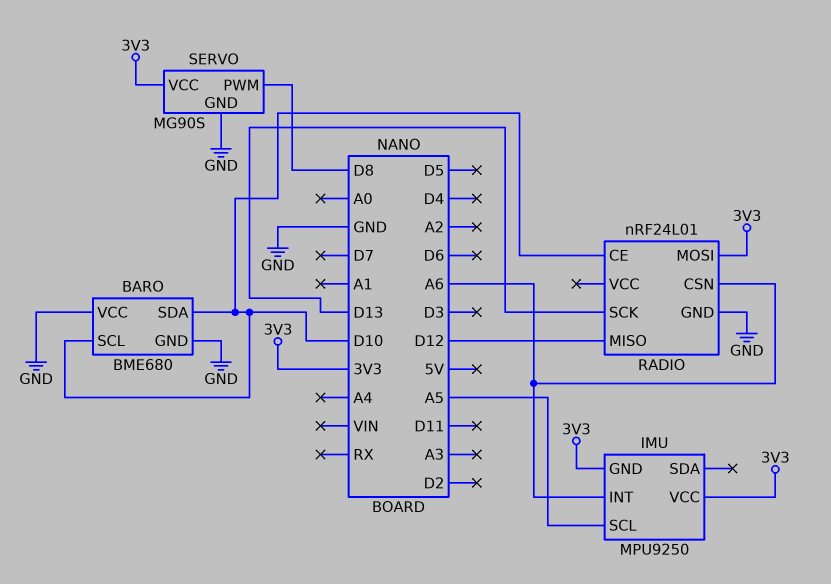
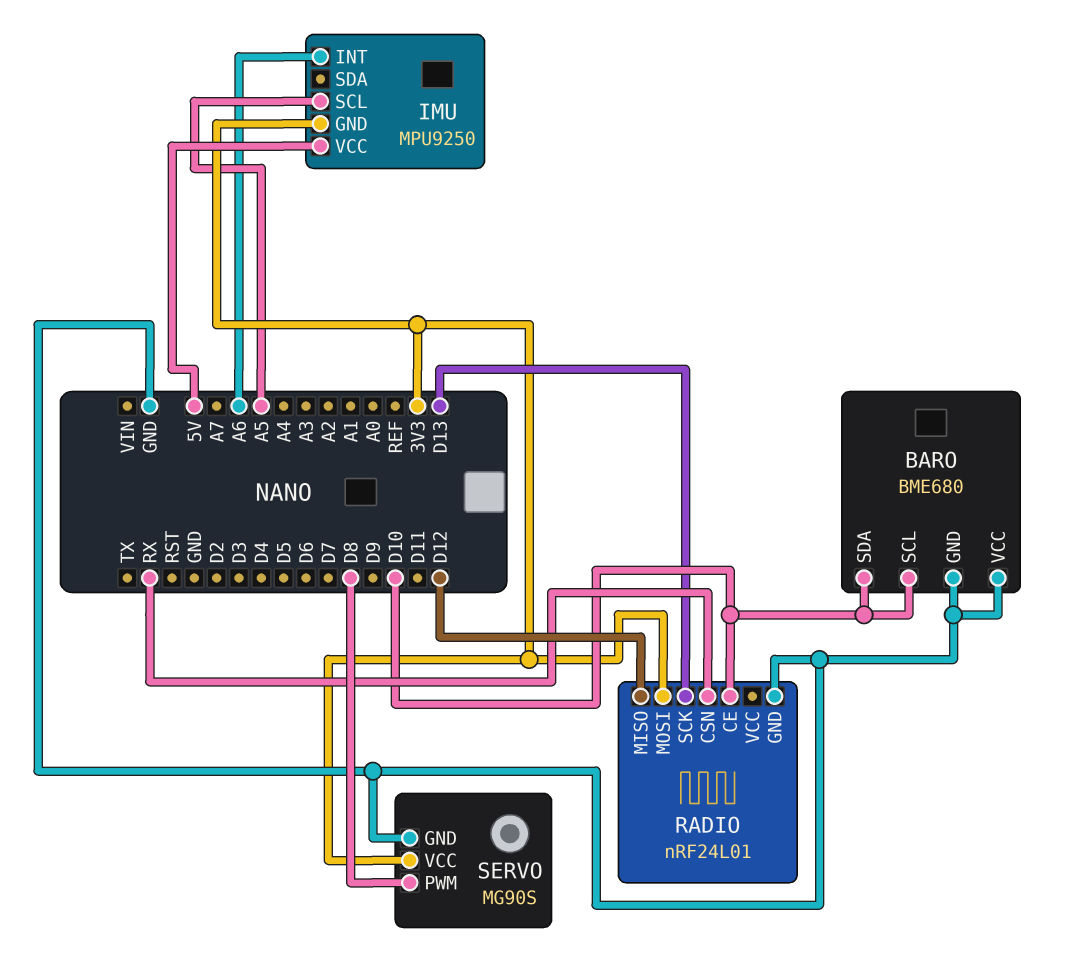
IMU pin VCC: 3V3 -> 5V
RADIO pin CSN: A6 -> RX

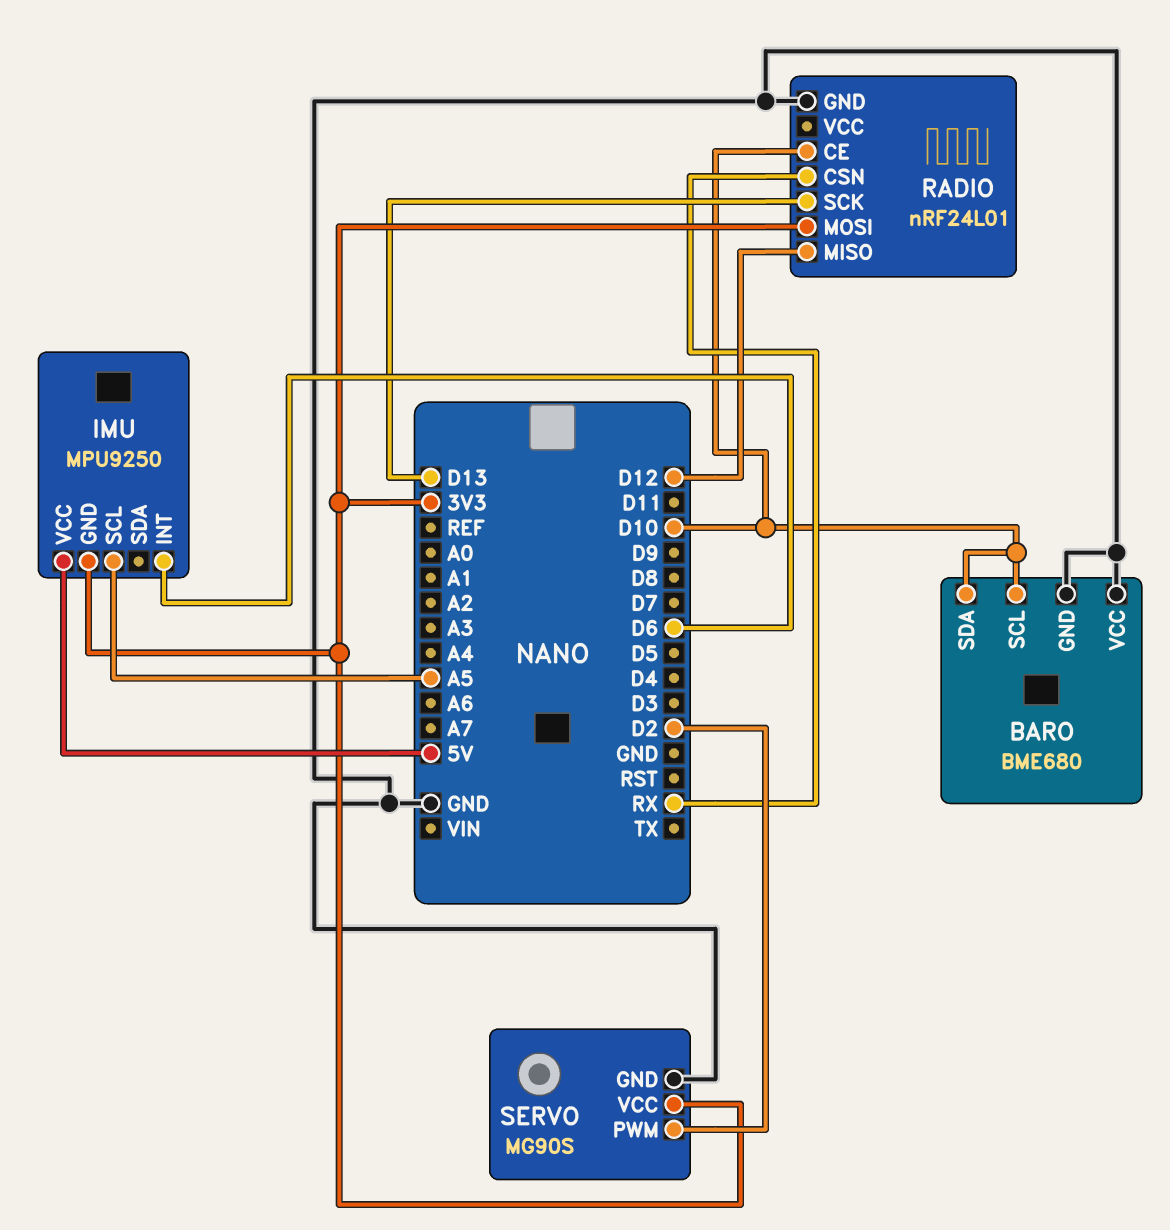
IMU pin INT: A6 -> D6
SERVO pin PWM: D8 -> D2

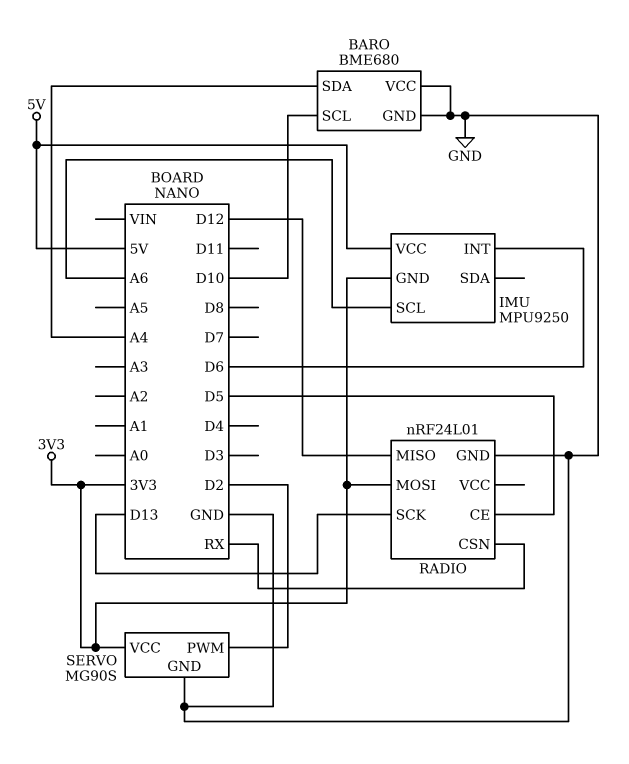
BARO pin SDA: D10 -> A4
IMU pin SCL: A5 -> A6
RADIO pin CE: D10 -> D5

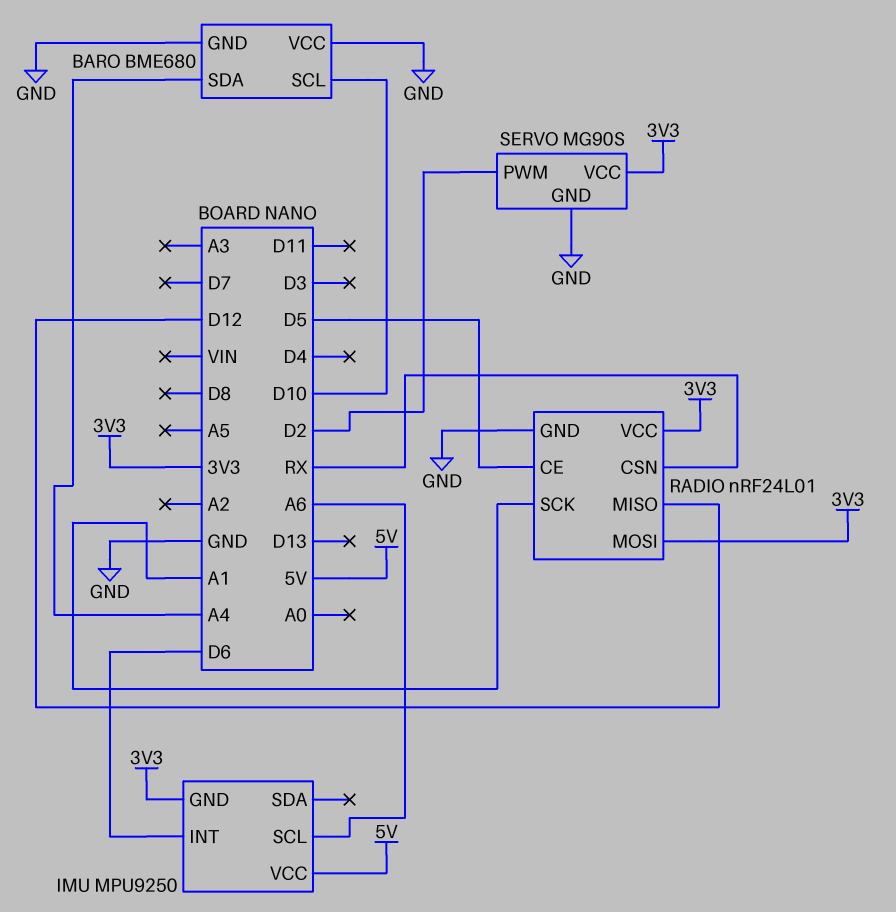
RADIO pin SCK: D13 -> A1
RADIO pin VCC: none -> 3V3

